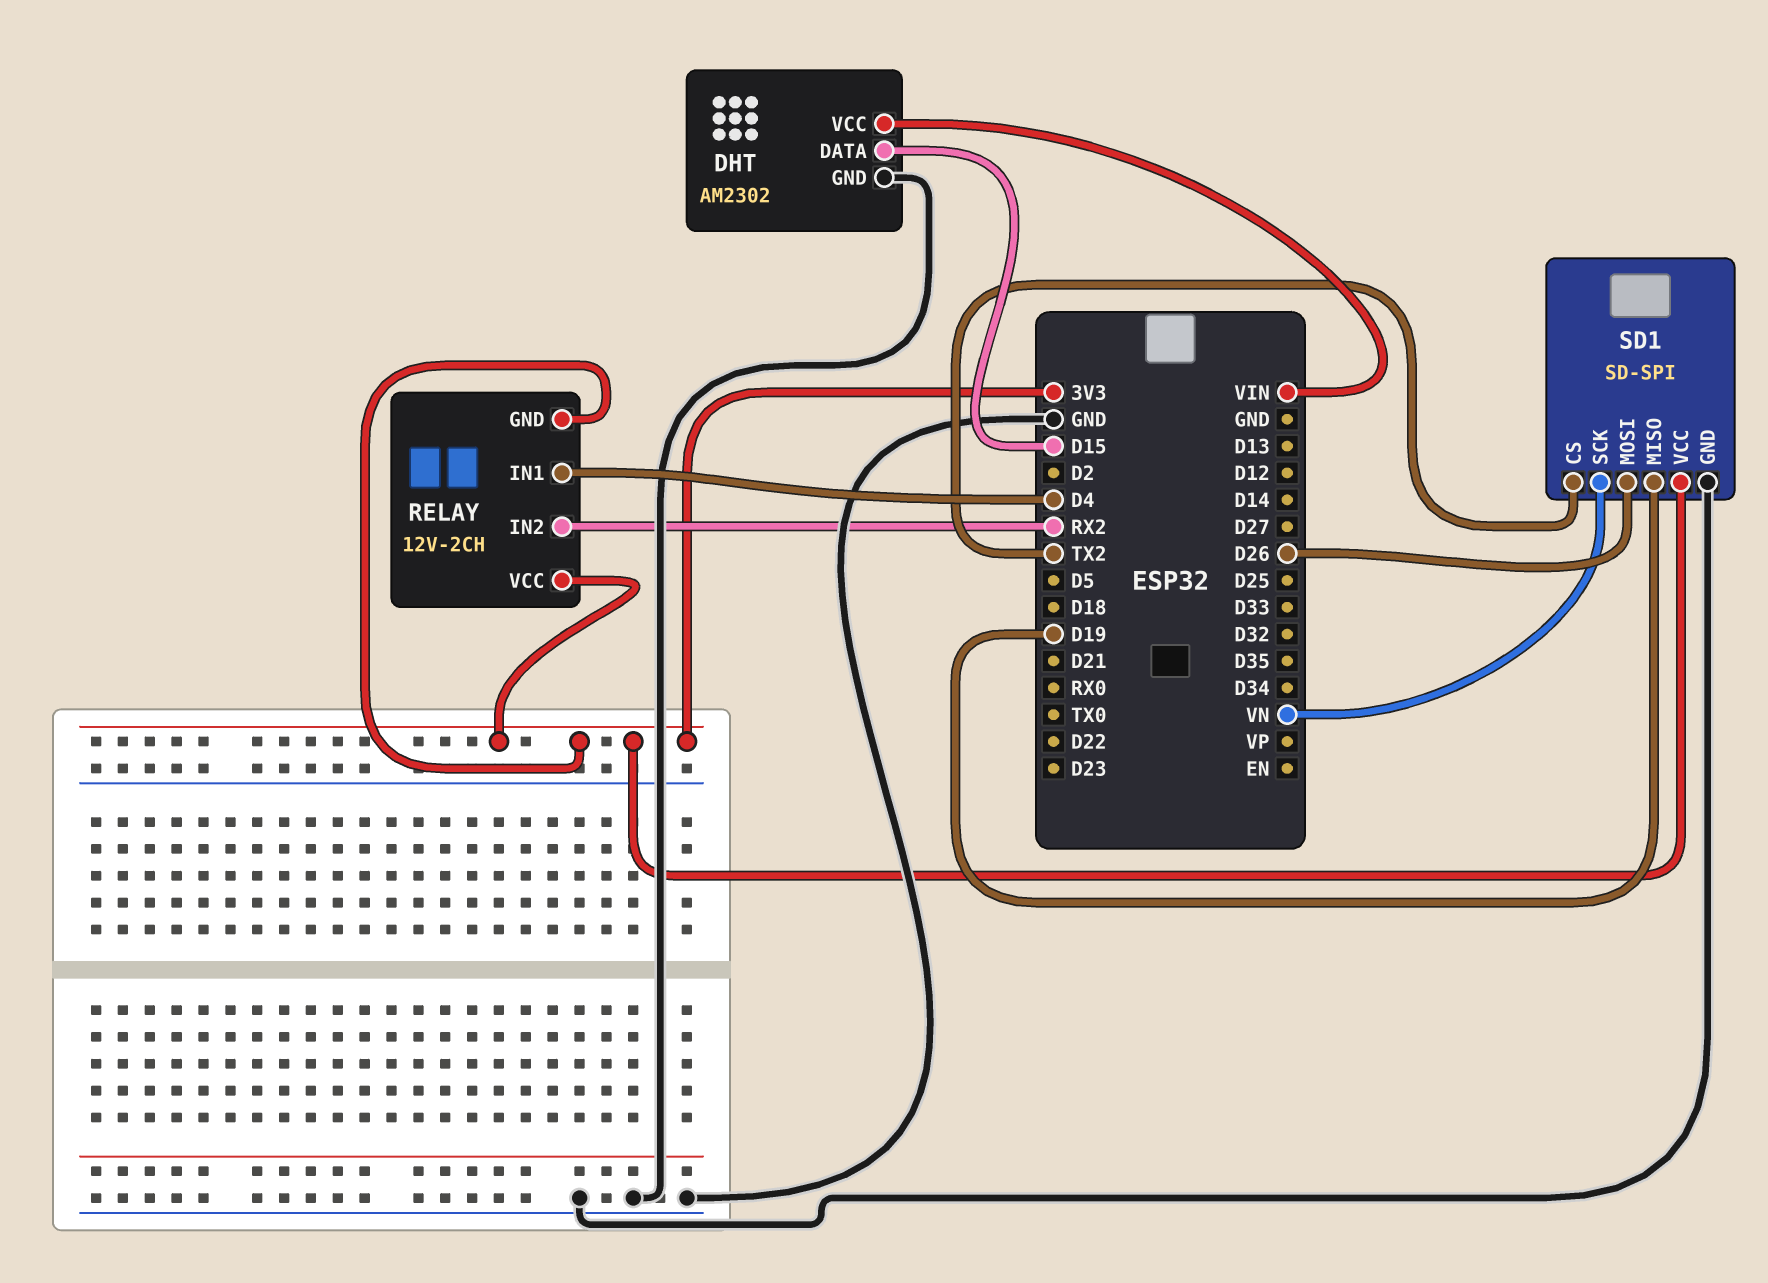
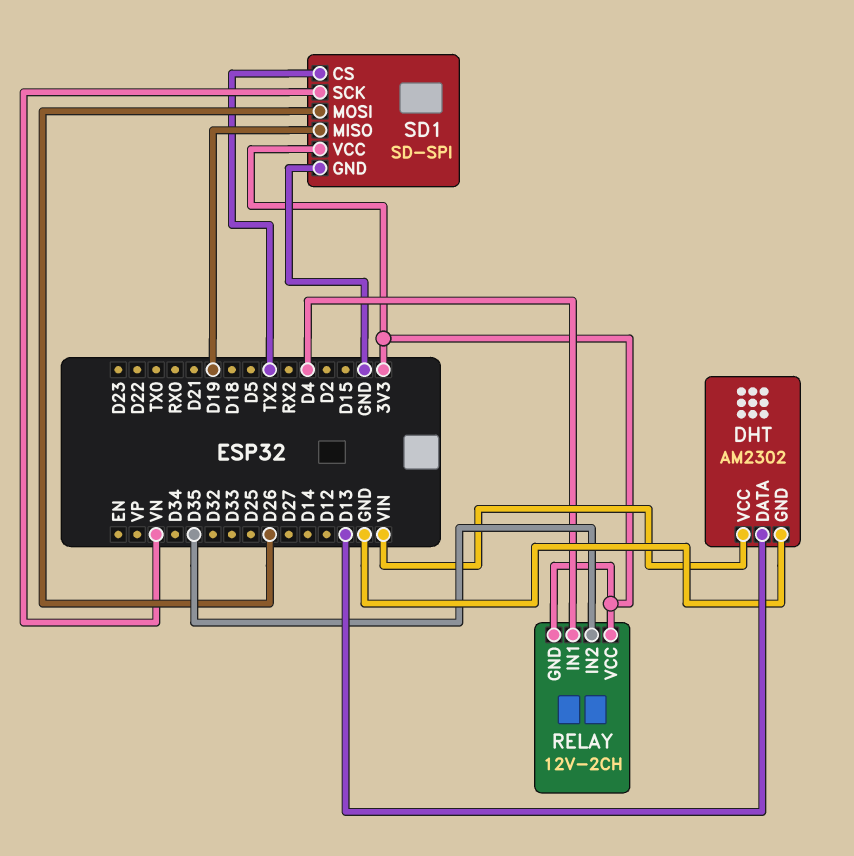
DHT pin DATA: D15 -> D13
RELAY pin IN2: RX2 -> D35

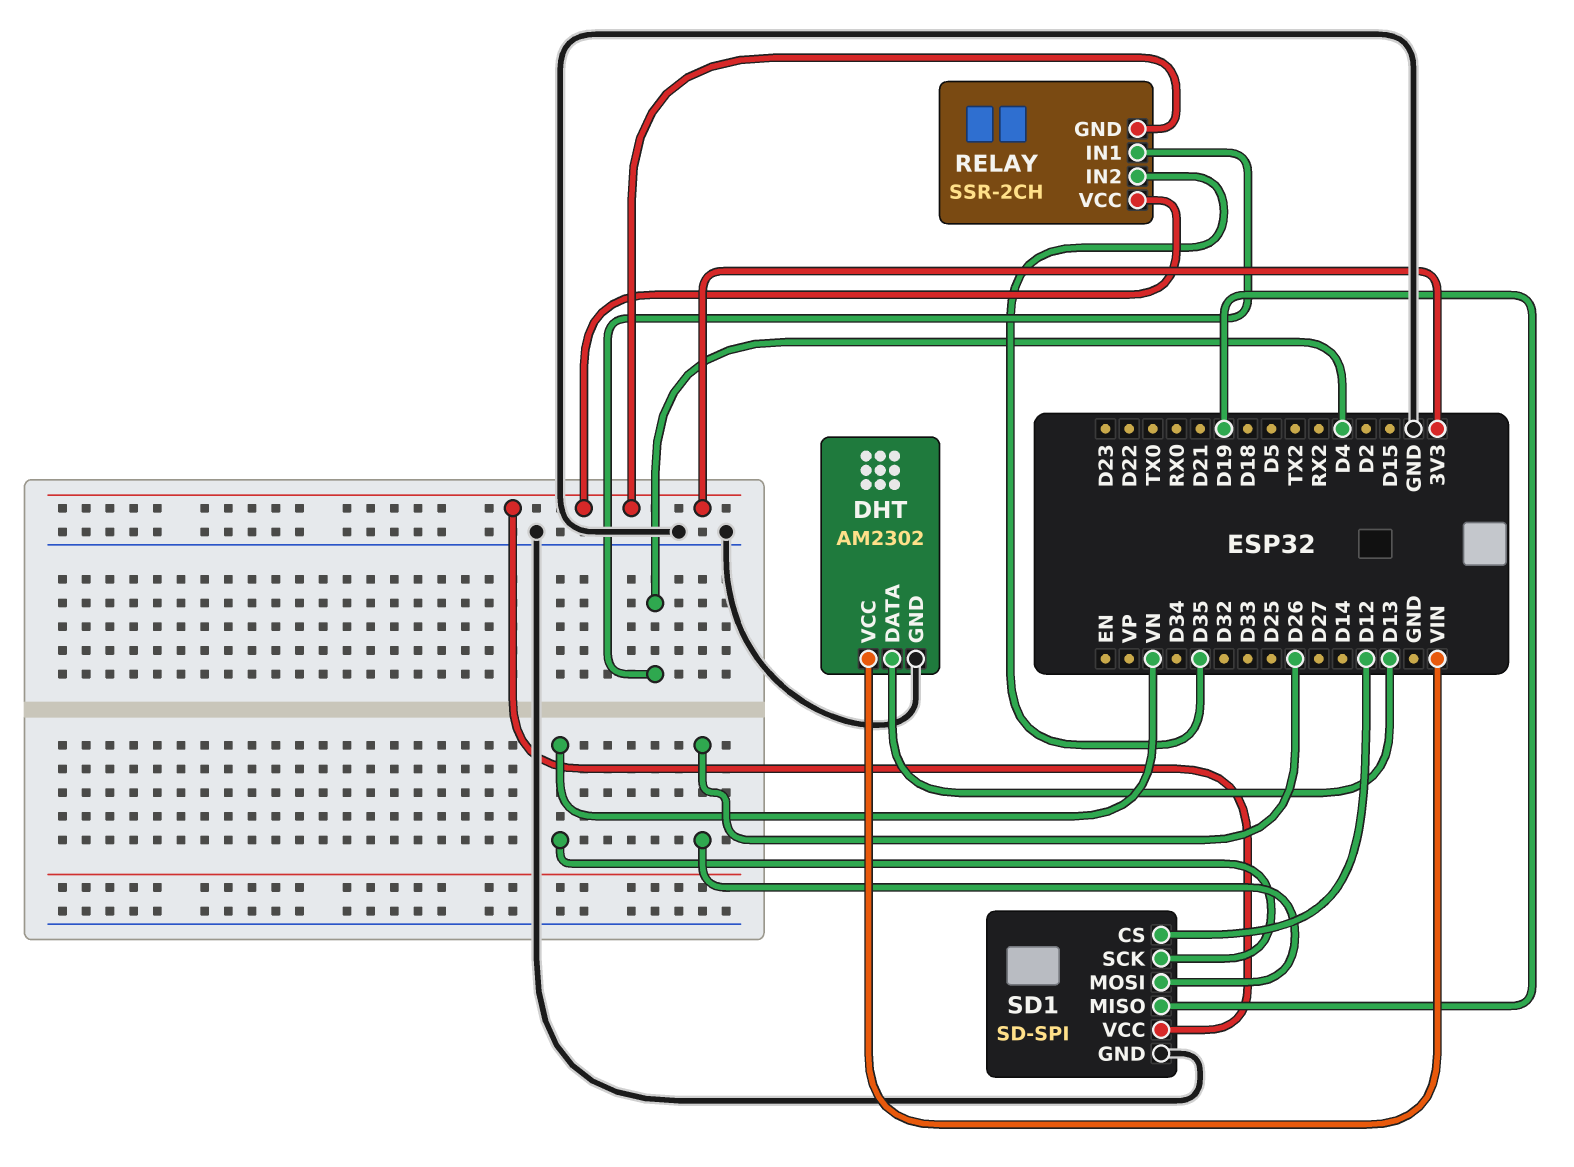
RELAY: 12V-2CH -> SSR-2CH
SD1 pin CS: TX2 -> D12

